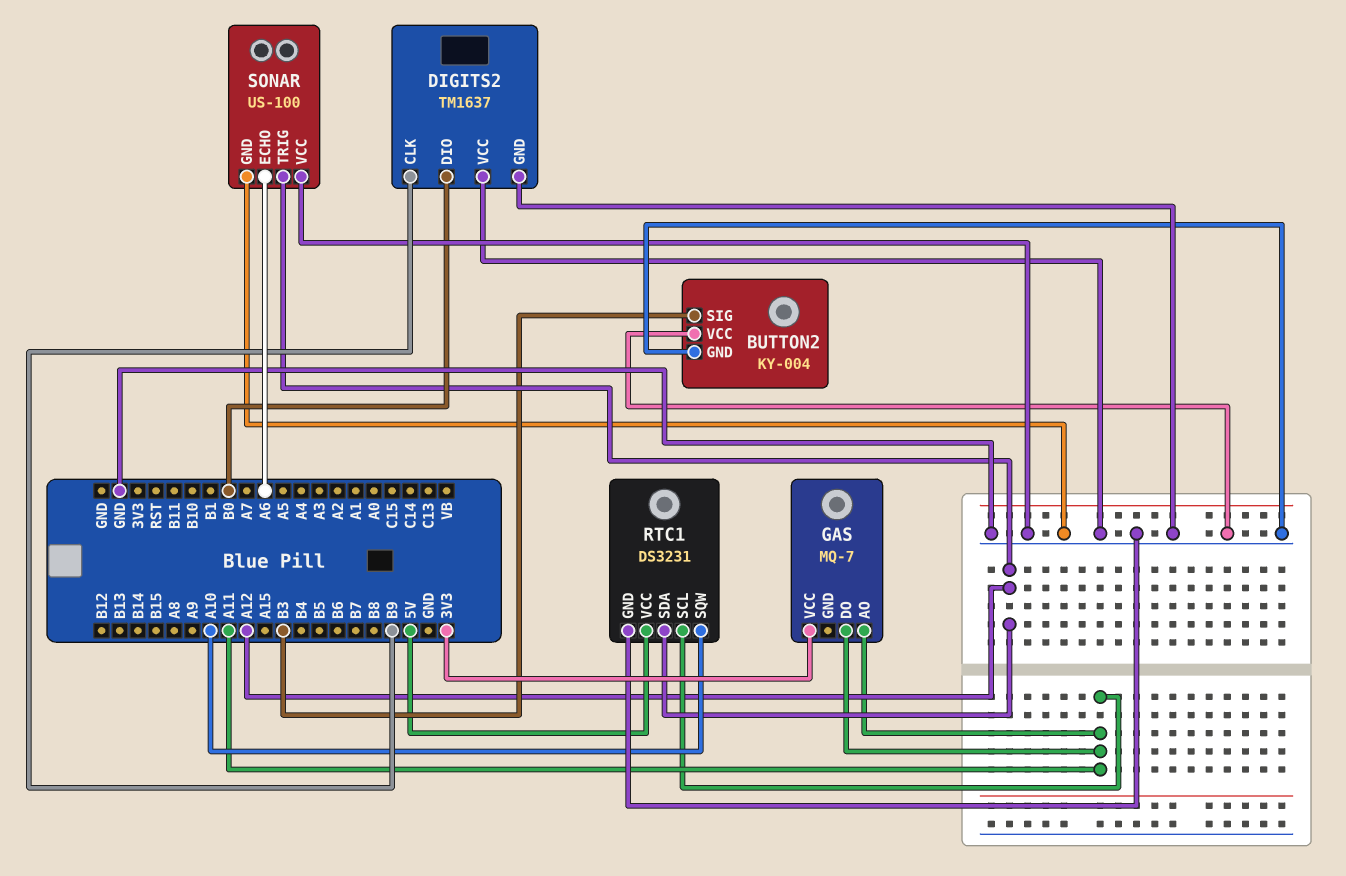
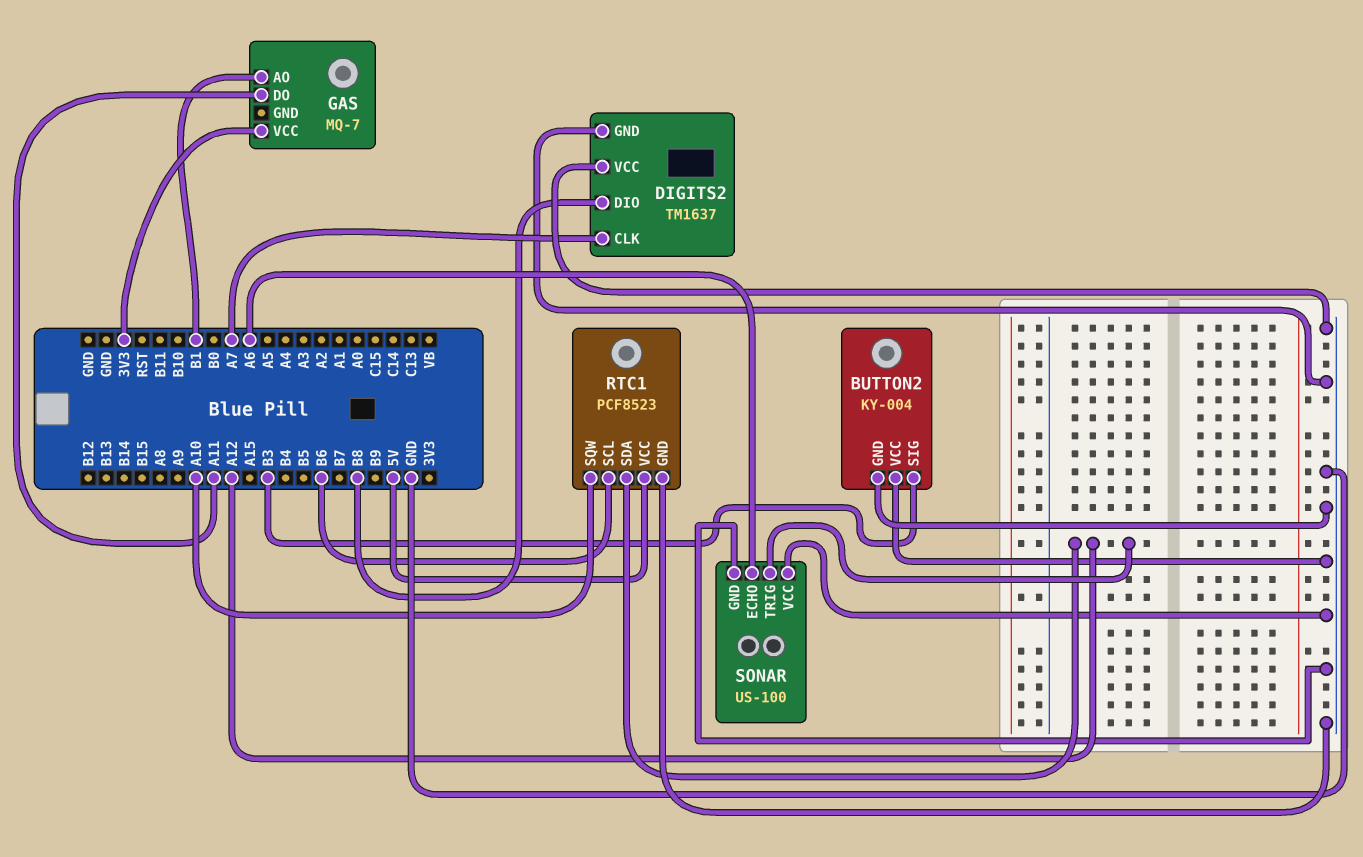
DIGITS2 pin CLK: B9 -> A7
DIGITS2 pin DIO: B0 -> B8
GAS pin AO: A11 -> B1
RTC1: DS3231 -> PCF8523
RTC1 pin SCL: A11 -> B6

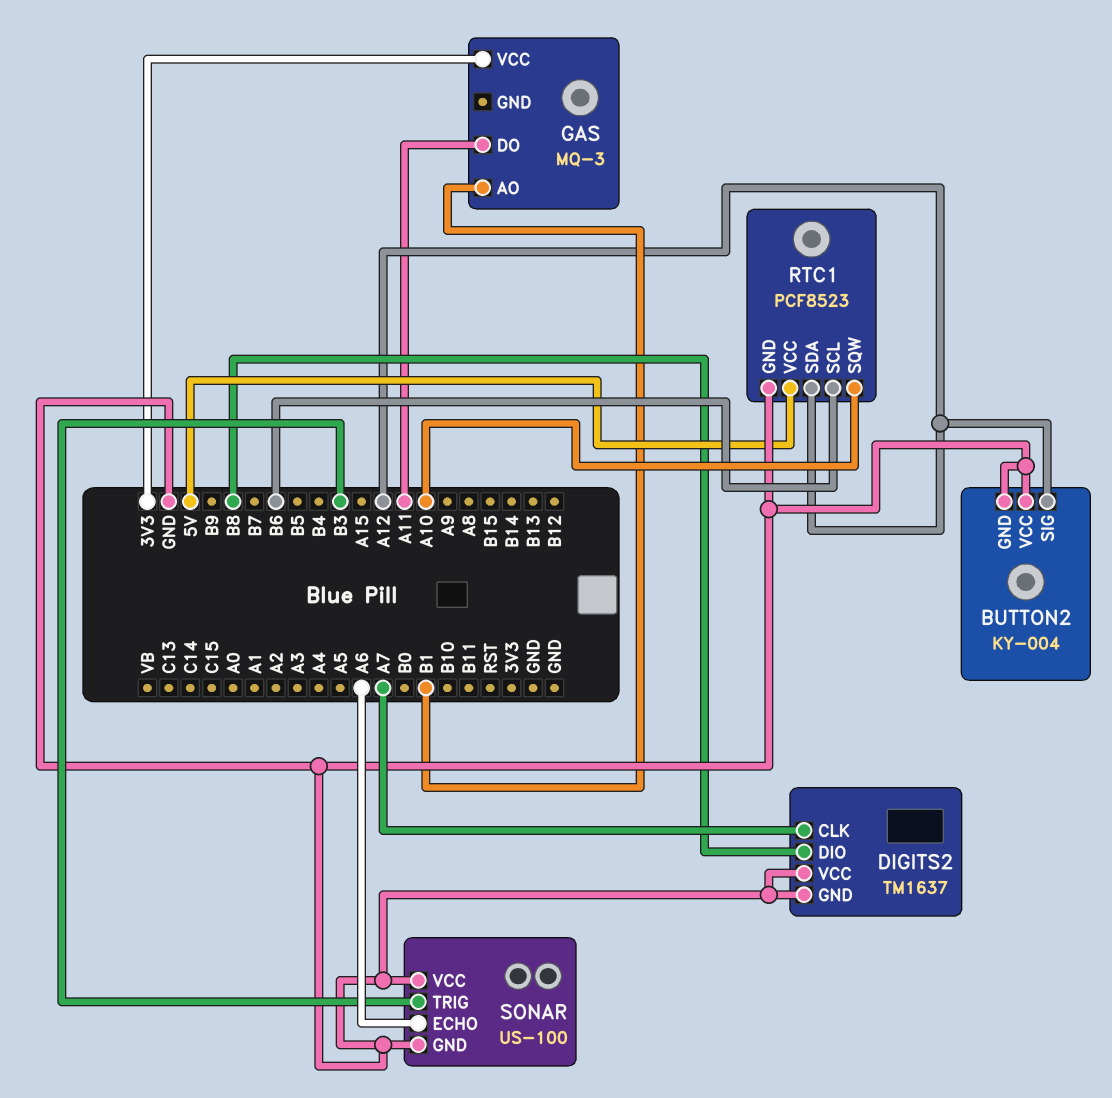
BUTTON2 pin SIG: B3 -> A12
GAS: MQ-7 -> MQ-3
SONAR pin TRIG: A12 -> B3

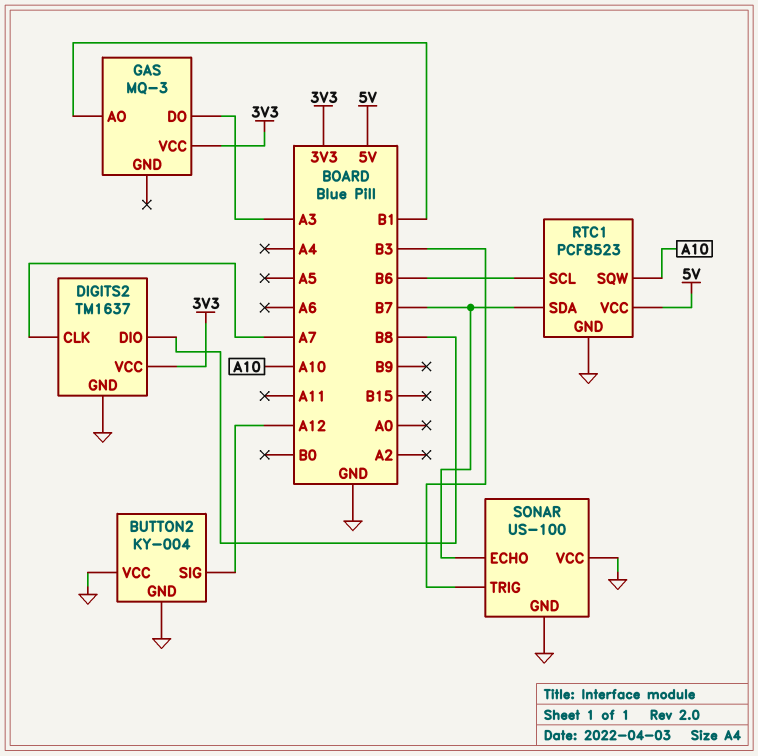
DIGITS2 pin VCC: GND -> 3V3
GAS pin DO: A11 -> A3
RTC1 pin SDA: A12 -> B7
SONAR pin ECHO: A6 -> B7

